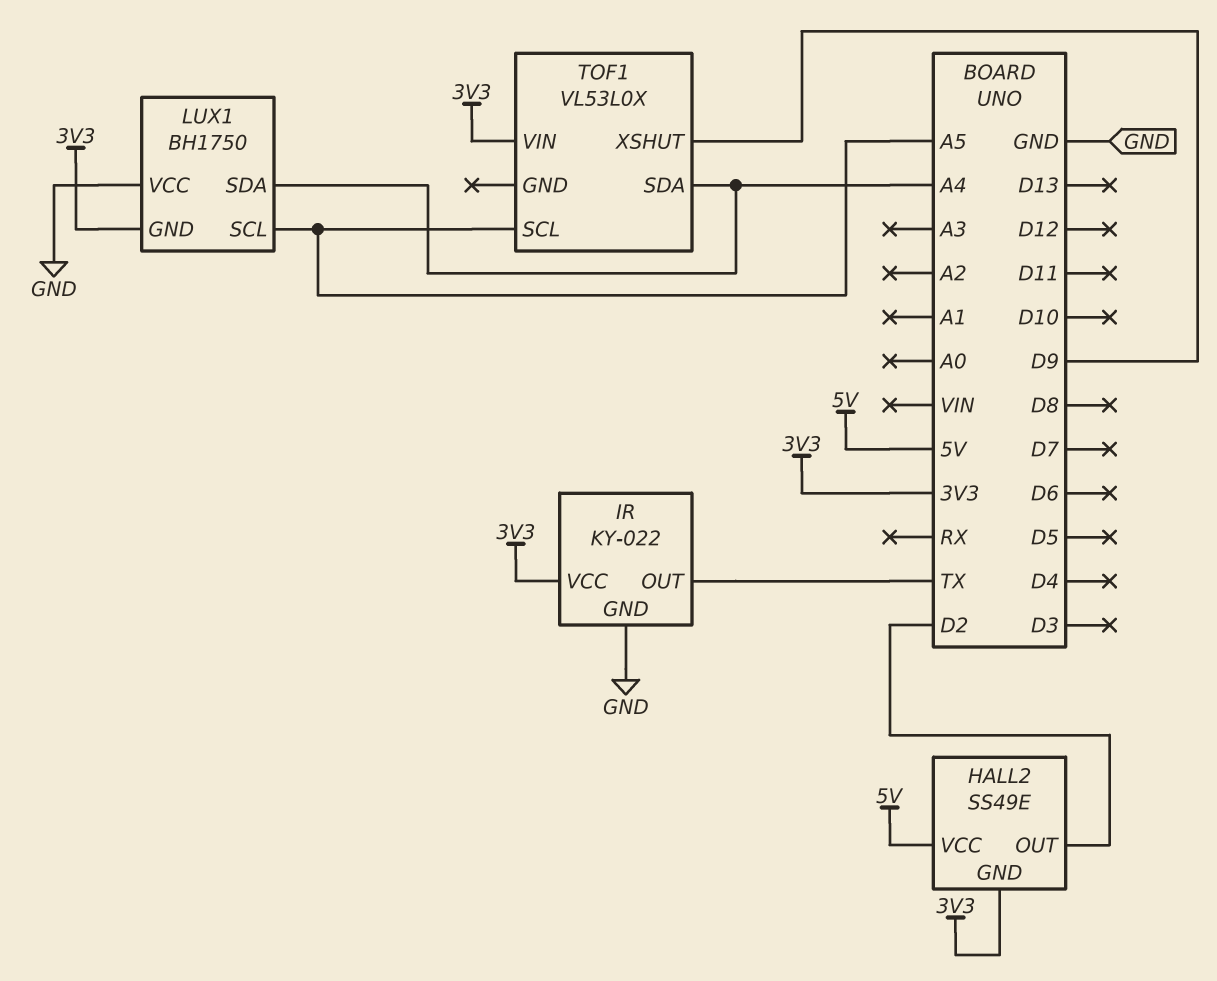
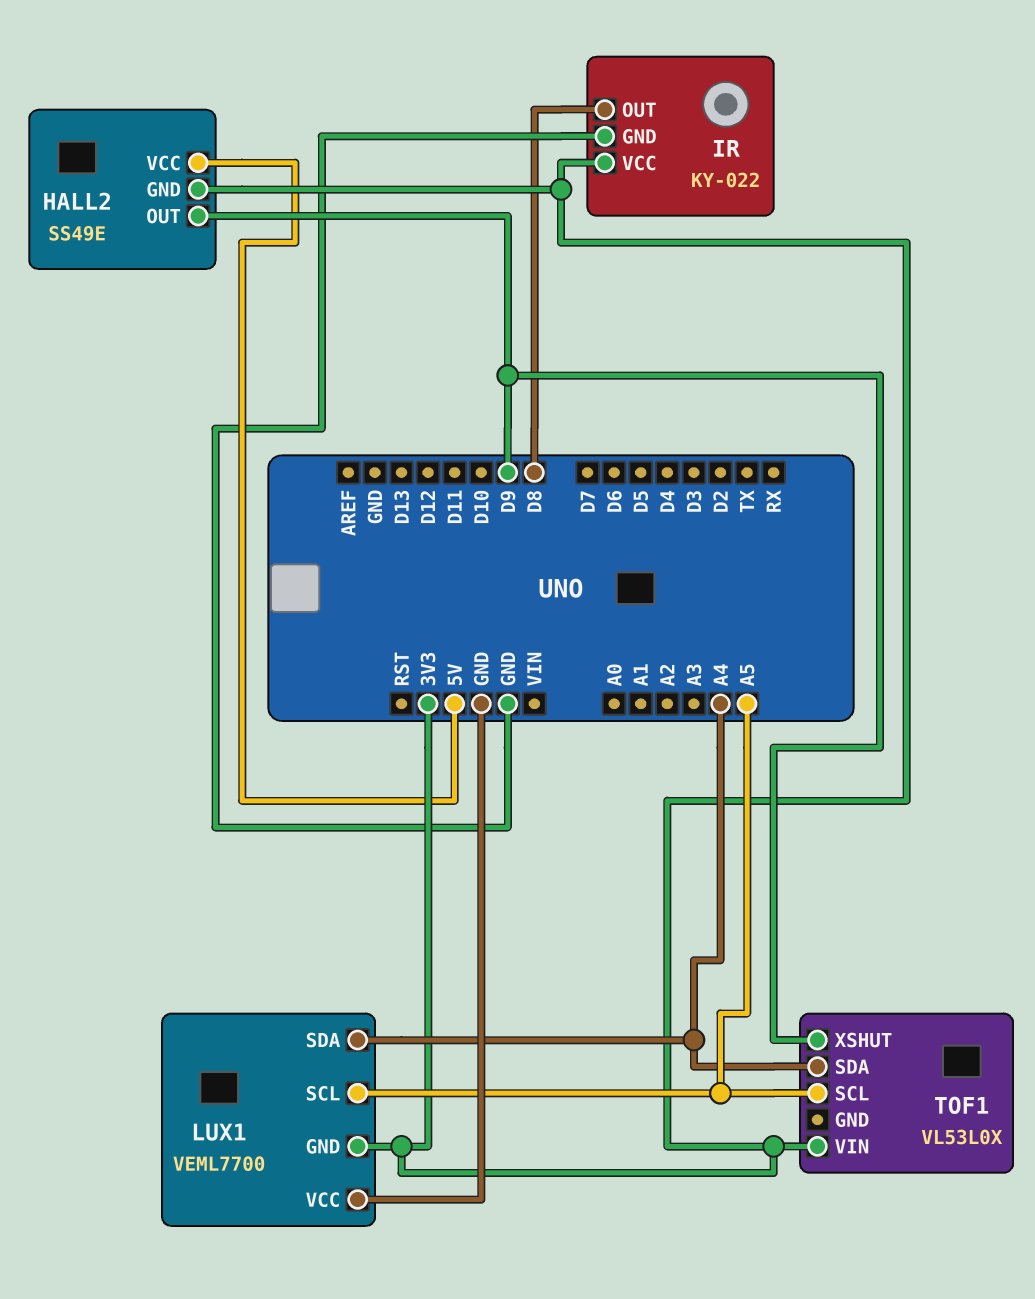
HALL2 pin OUT: D2 -> D9
IR pin OUT: TX -> D8
LUX1: BH1750 -> VEML7700

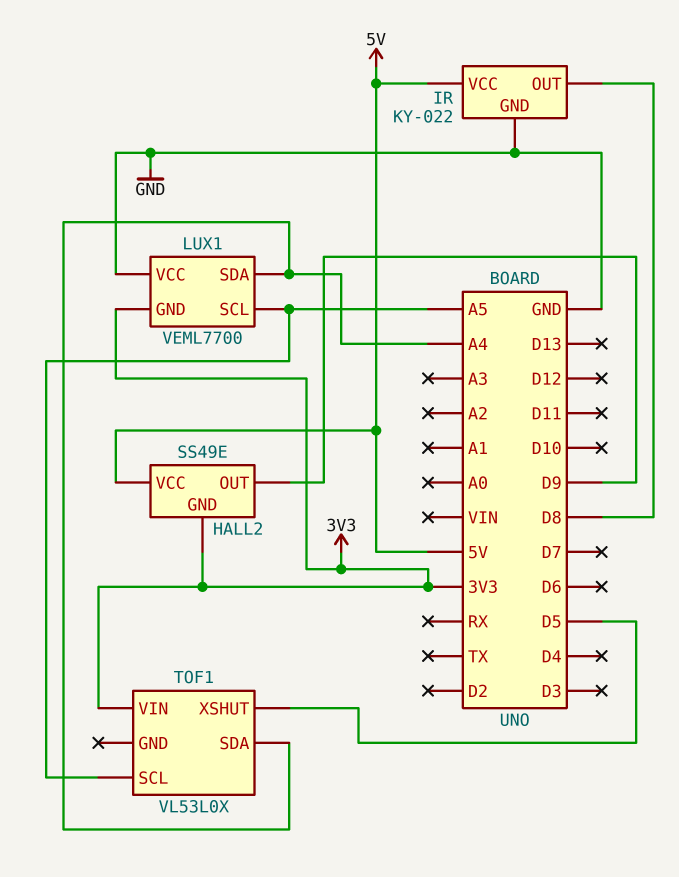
IR pin VCC: 3V3 -> 5V
TOF1 pin XSHUT: D9 -> D5

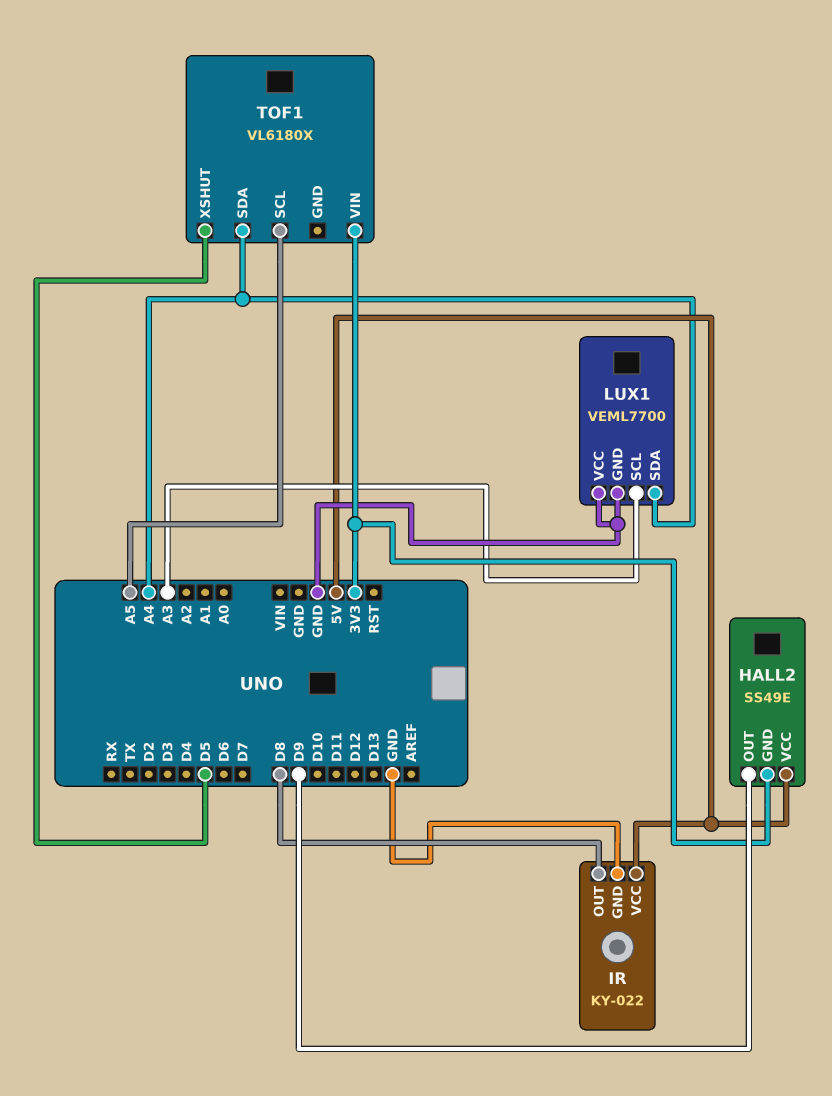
LUX1 pin GND: 3V3 -> GND
LUX1 pin SCL: A5 -> A3
TOF1: VL53L0X -> VL6180X

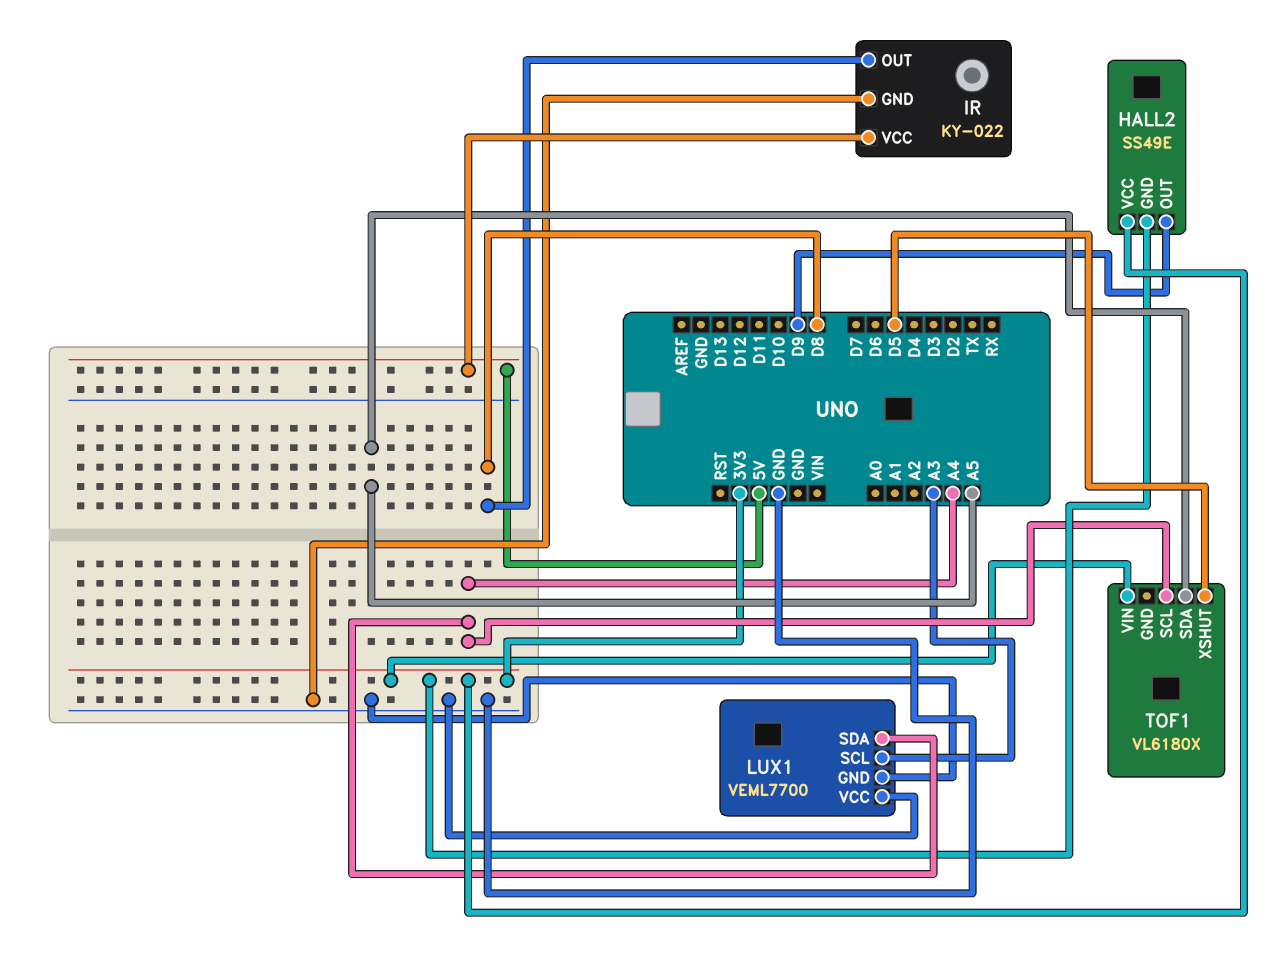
HALL2 pin VCC: 5V -> 3V3
TOF1 pin SCL: A5 -> A4
TOF1 pin SDA: A4 -> A5

